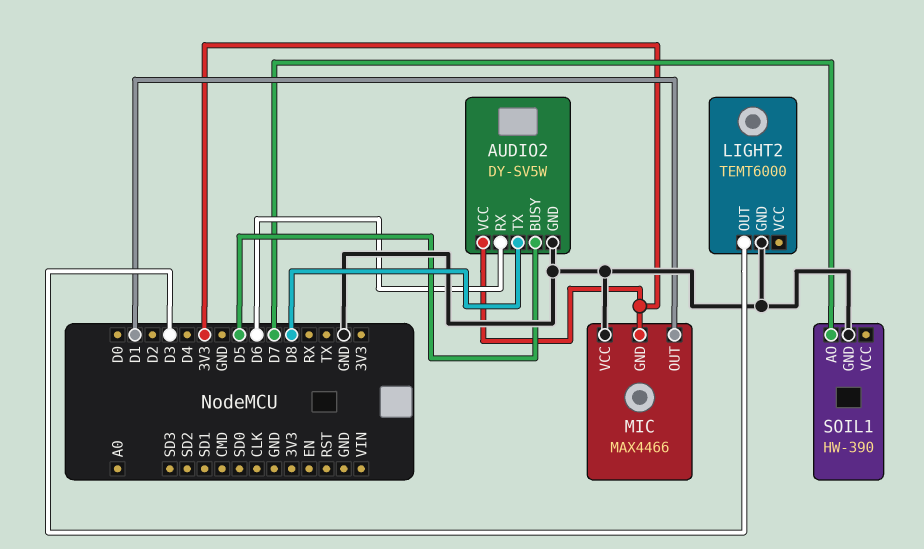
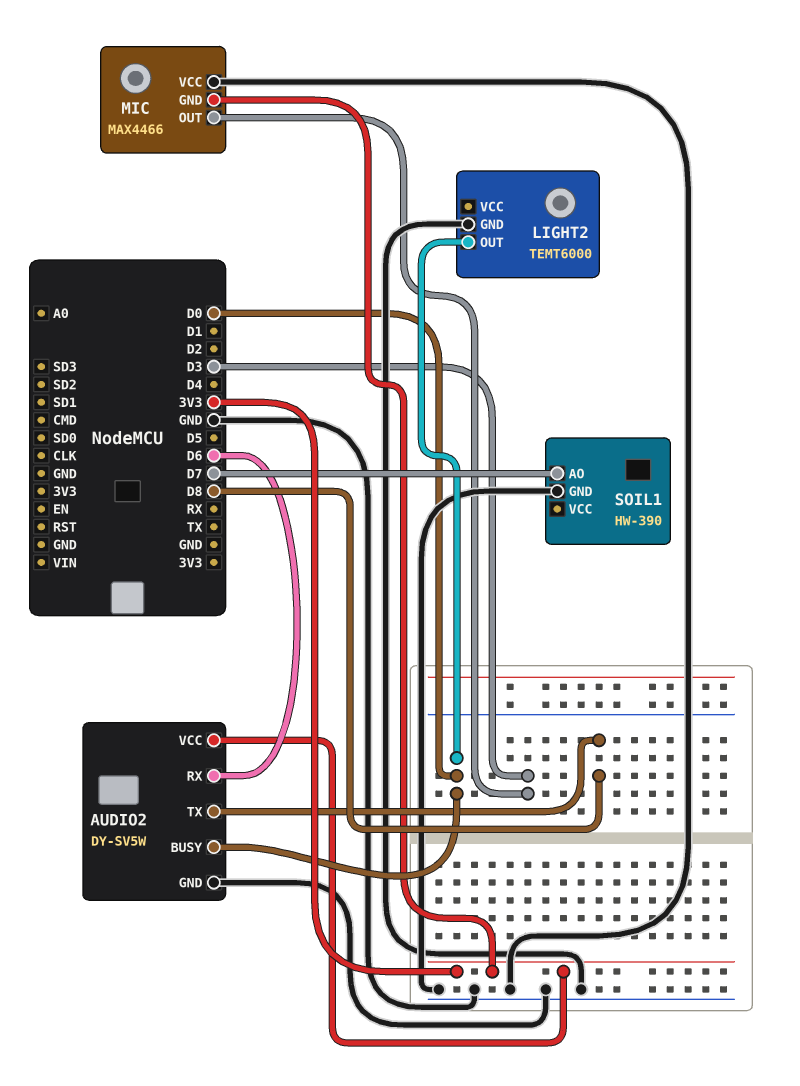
AUDIO2 pin BUSY: D5 -> D0
LIGHT2 pin OUT: D3 -> D0
MIC pin OUT: D1 -> D3

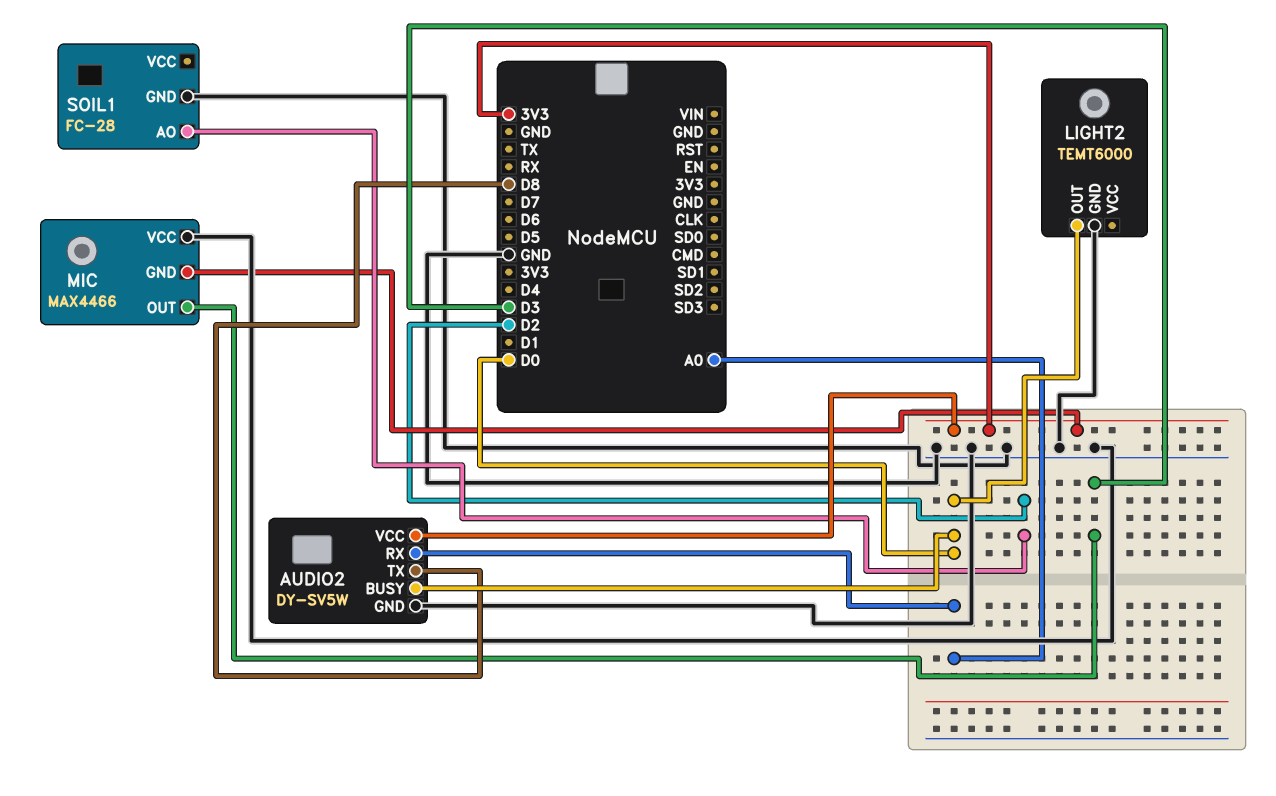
AUDIO2 pin RX: D6 -> A0
SOIL1: HW-390 -> FC-28
SOIL1 pin AO: D7 -> D2

